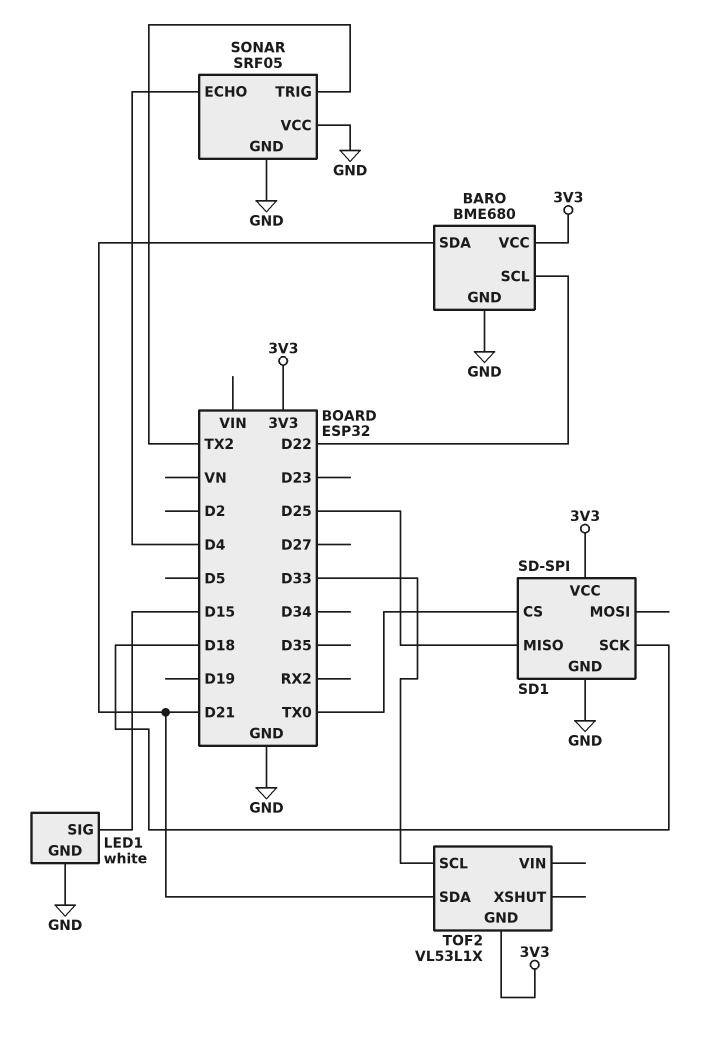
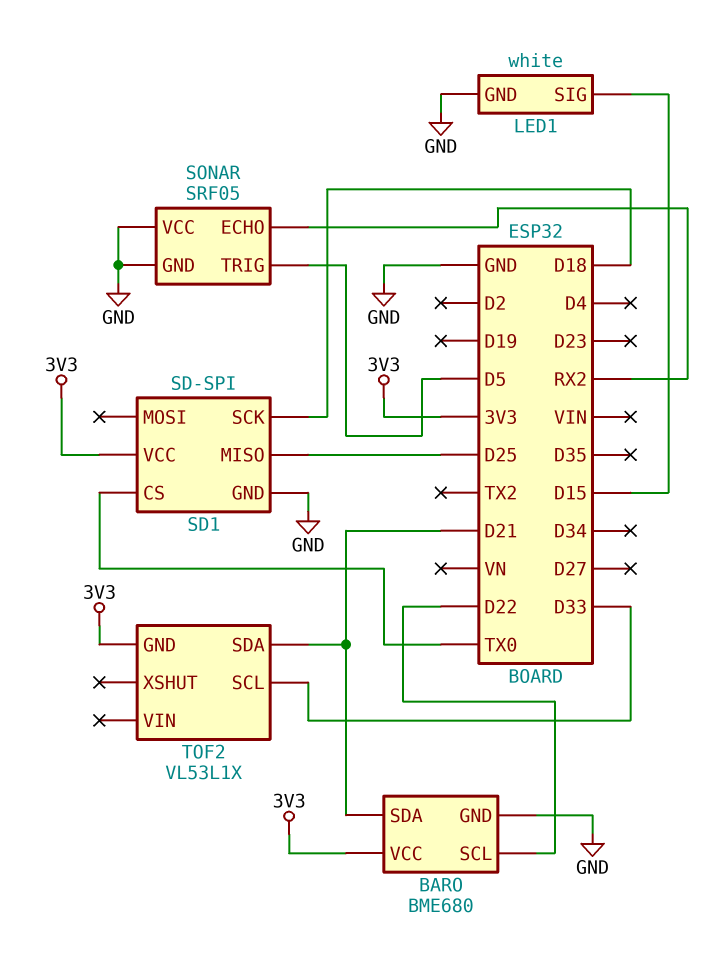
SONAR pin ECHO: D4 -> RX2
SONAR pin TRIG: TX2 -> D5

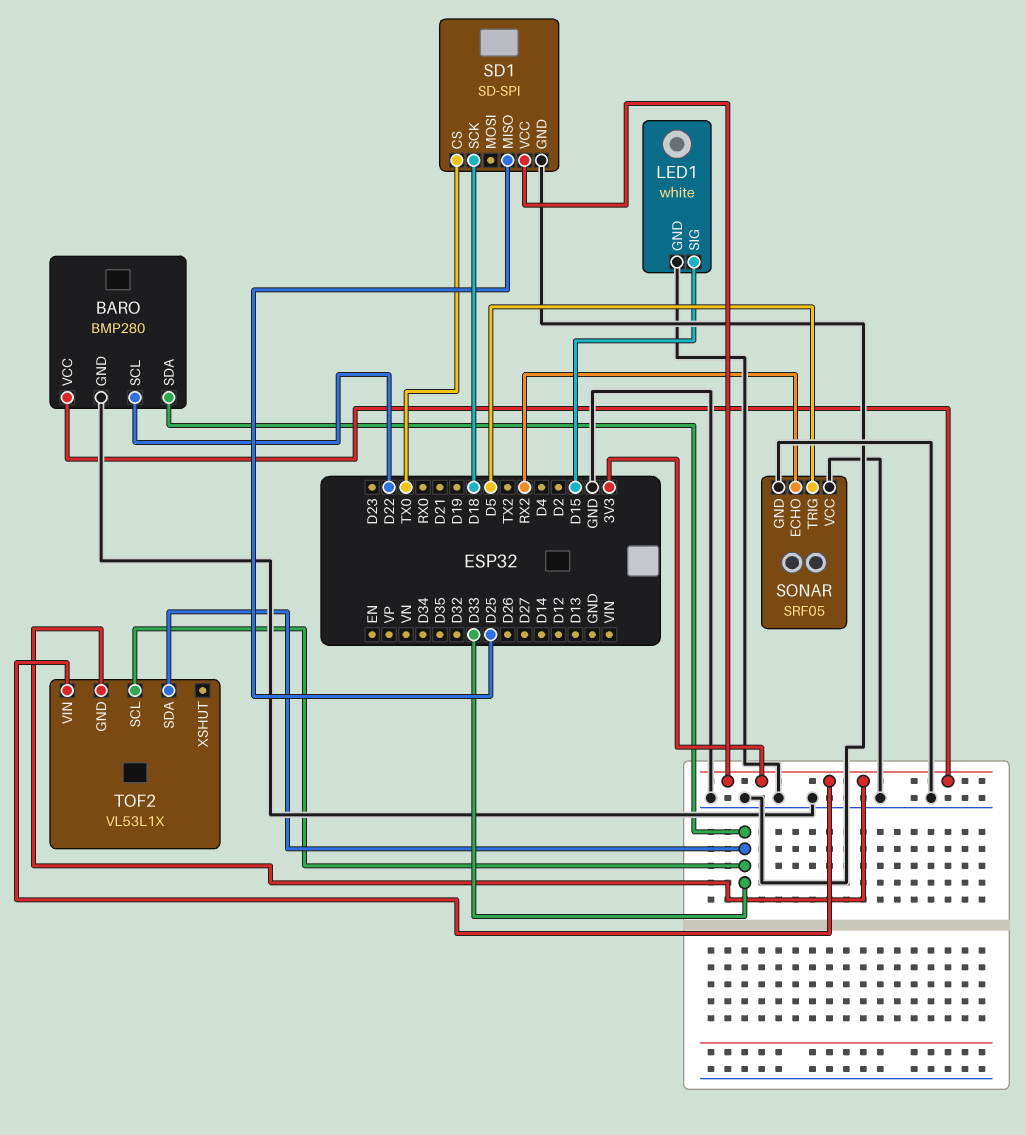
BARO: BME680 -> BMP280
BARO pin SDA: D21 -> D33
TOF2 pin SDA: D21 -> D33
TOF2 pin VIN: none -> 3V3

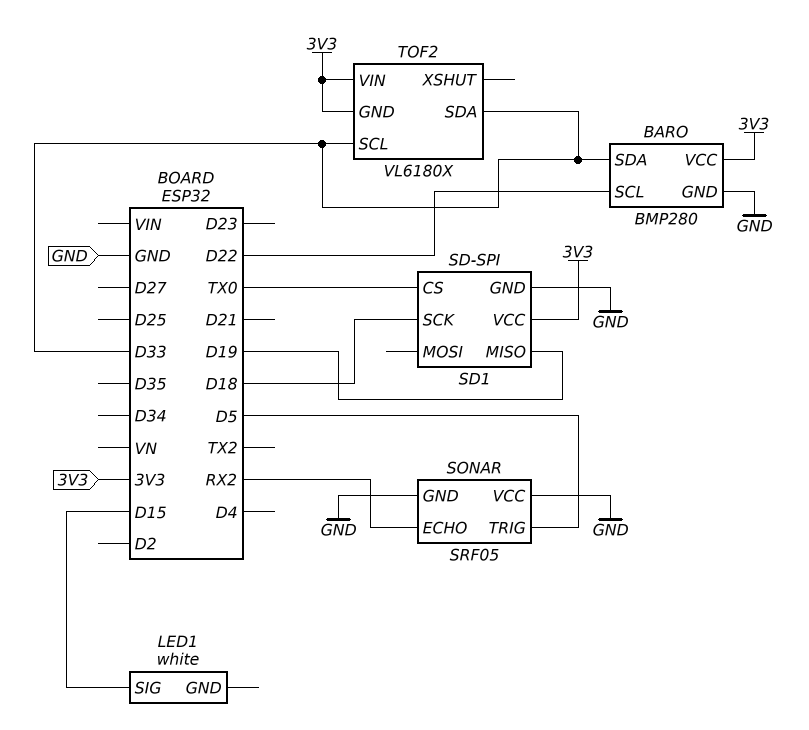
LED1 pin GND: GND -> none
SD1 pin MISO: D25 -> D19
TOF2: VL53L1X -> VL6180X

